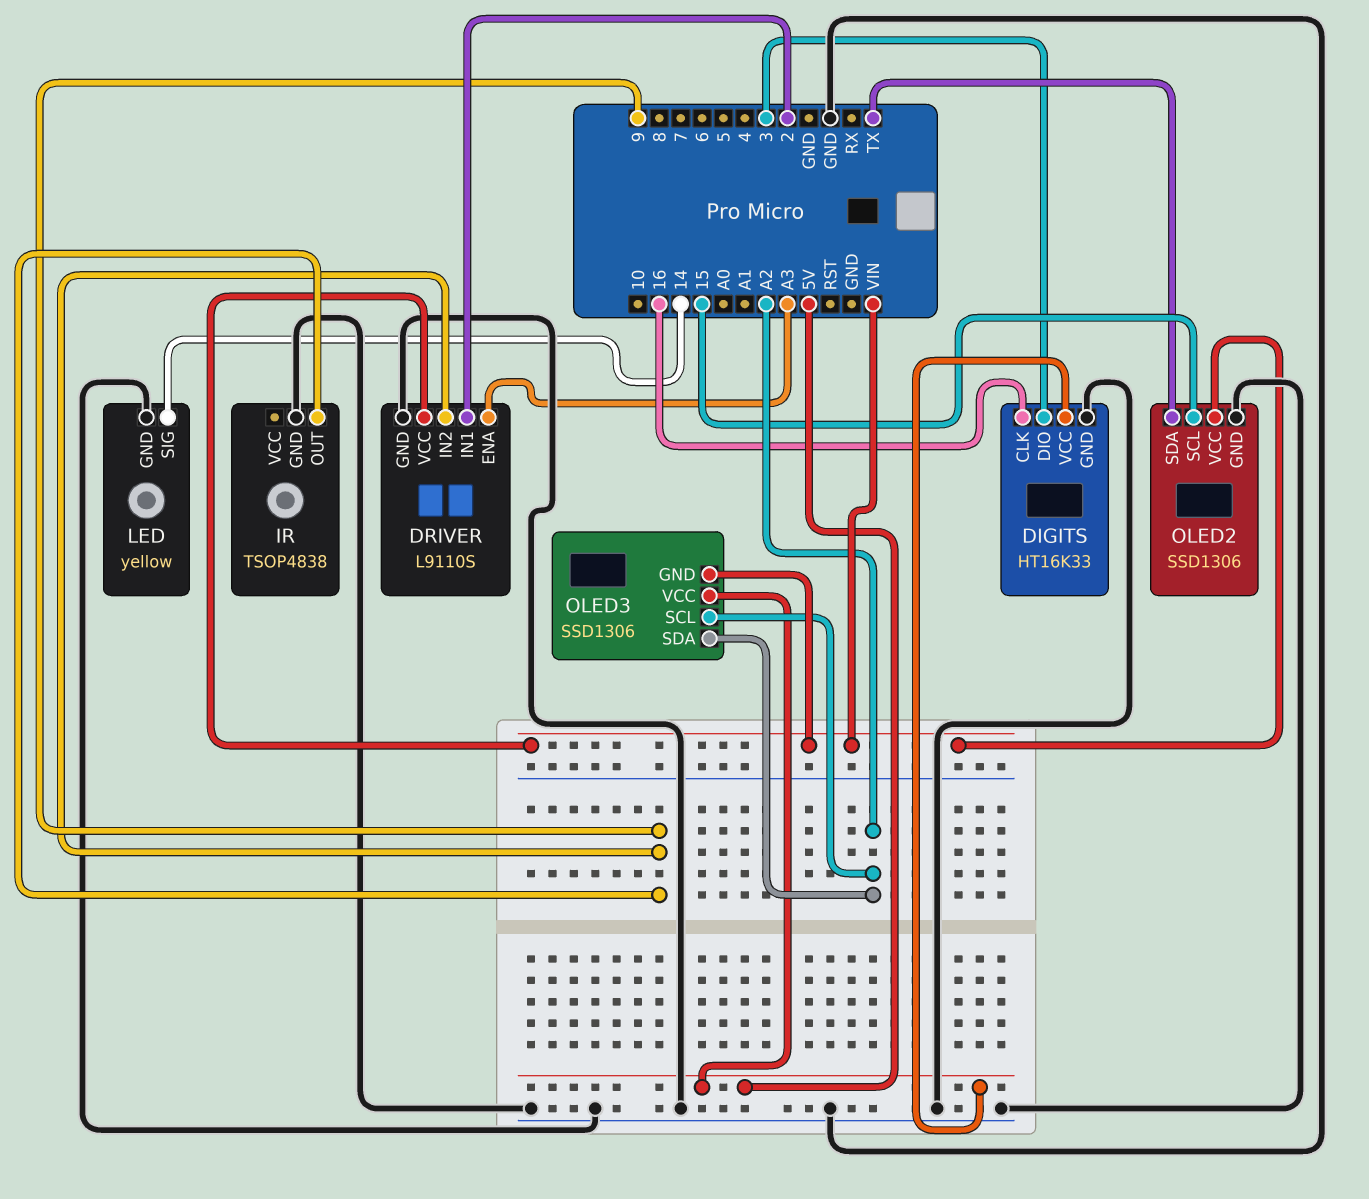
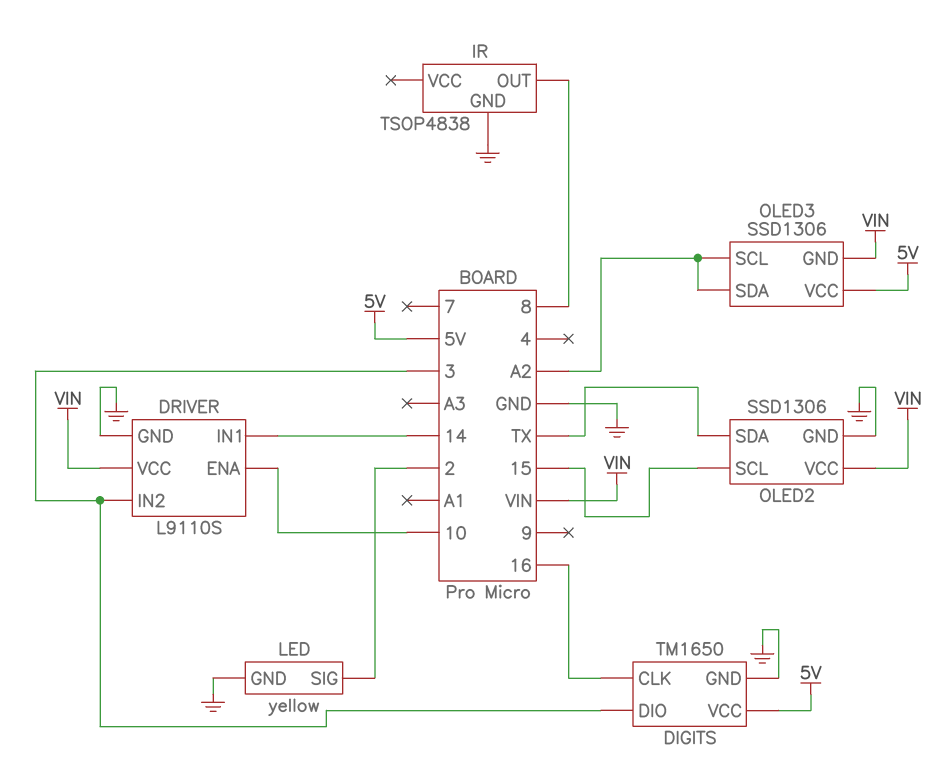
DIGITS: HT16K33 -> TM1650
DRIVER pin ENA: A3 -> 10
DRIVER pin IN1: 2 -> 14
DRIVER pin IN2: 9 -> 3
IR pin OUT: 9 -> 8
LED pin SIG: 14 -> 2

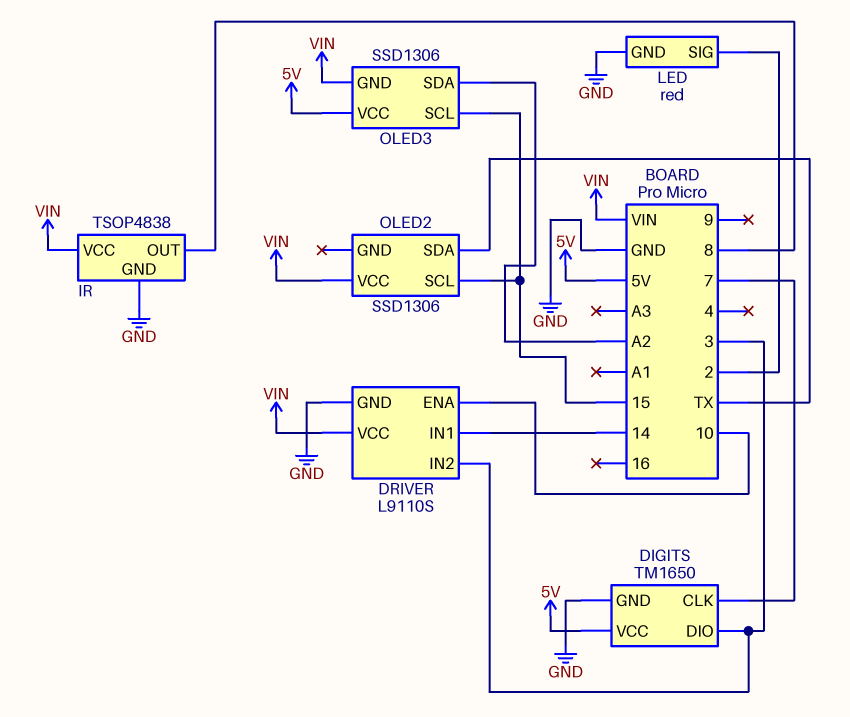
DIGITS pin CLK: 16 -> 7
IR pin VCC: none -> VIN
LED: yellow -> red
OLED2 pin GND: GND -> none
OLED3 pin SCL: A2 -> 15

